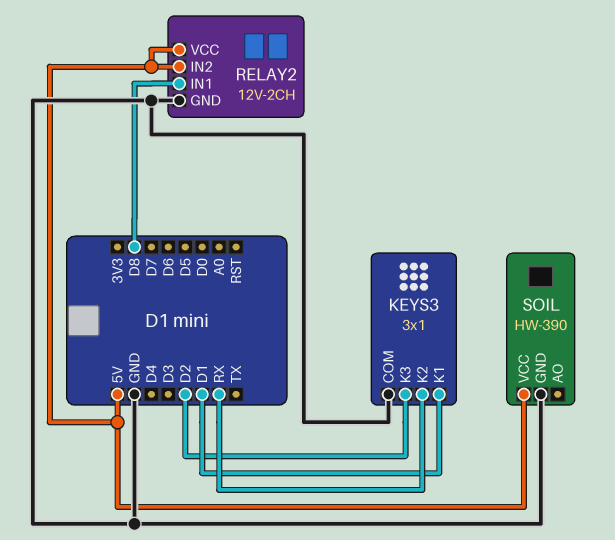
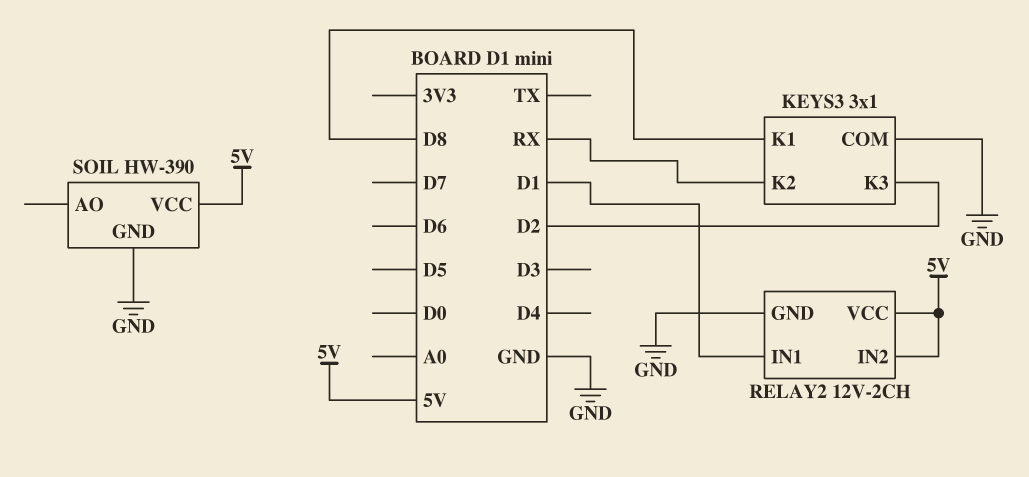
KEYS3 pin K1: D1 -> D8
RELAY2 pin IN1: D8 -> D1

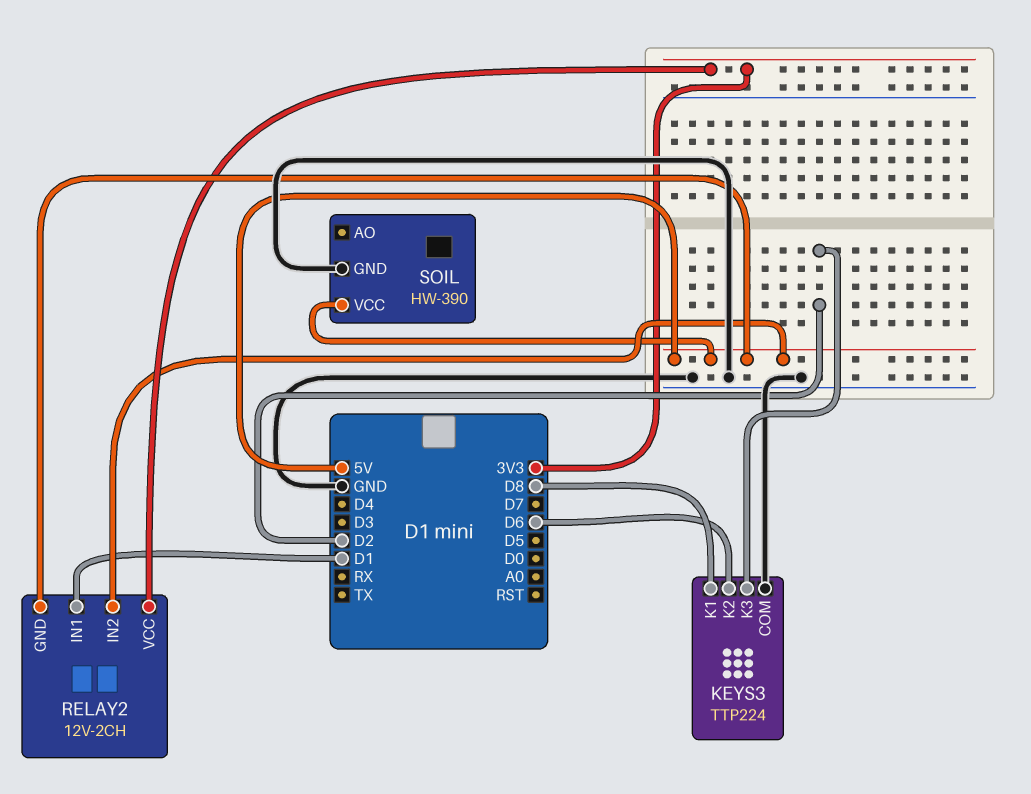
KEYS3: 3x1 -> TTP224
KEYS3 pin K2: RX -> D6
RELAY2 pin GND: GND -> 5V
RELAY2 pin VCC: 5V -> 3V3

